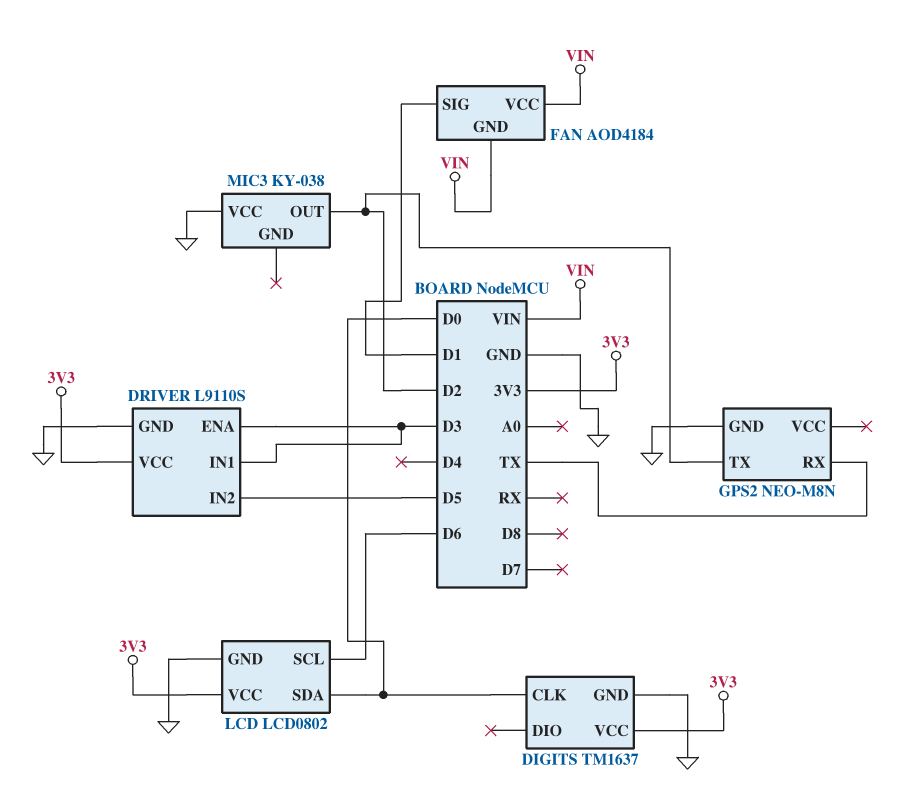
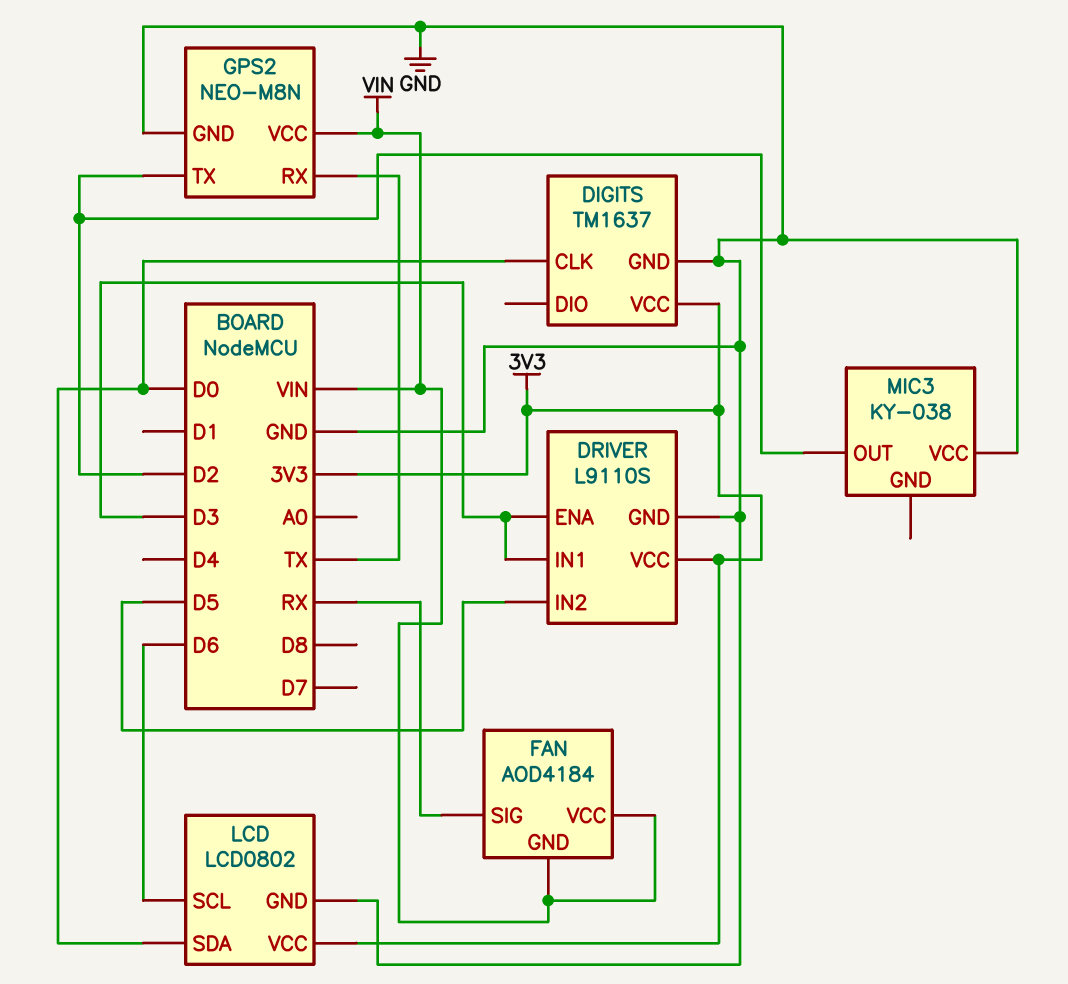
FAN pin SIG: D1 -> RX
GPS2 pin VCC: none -> VIN

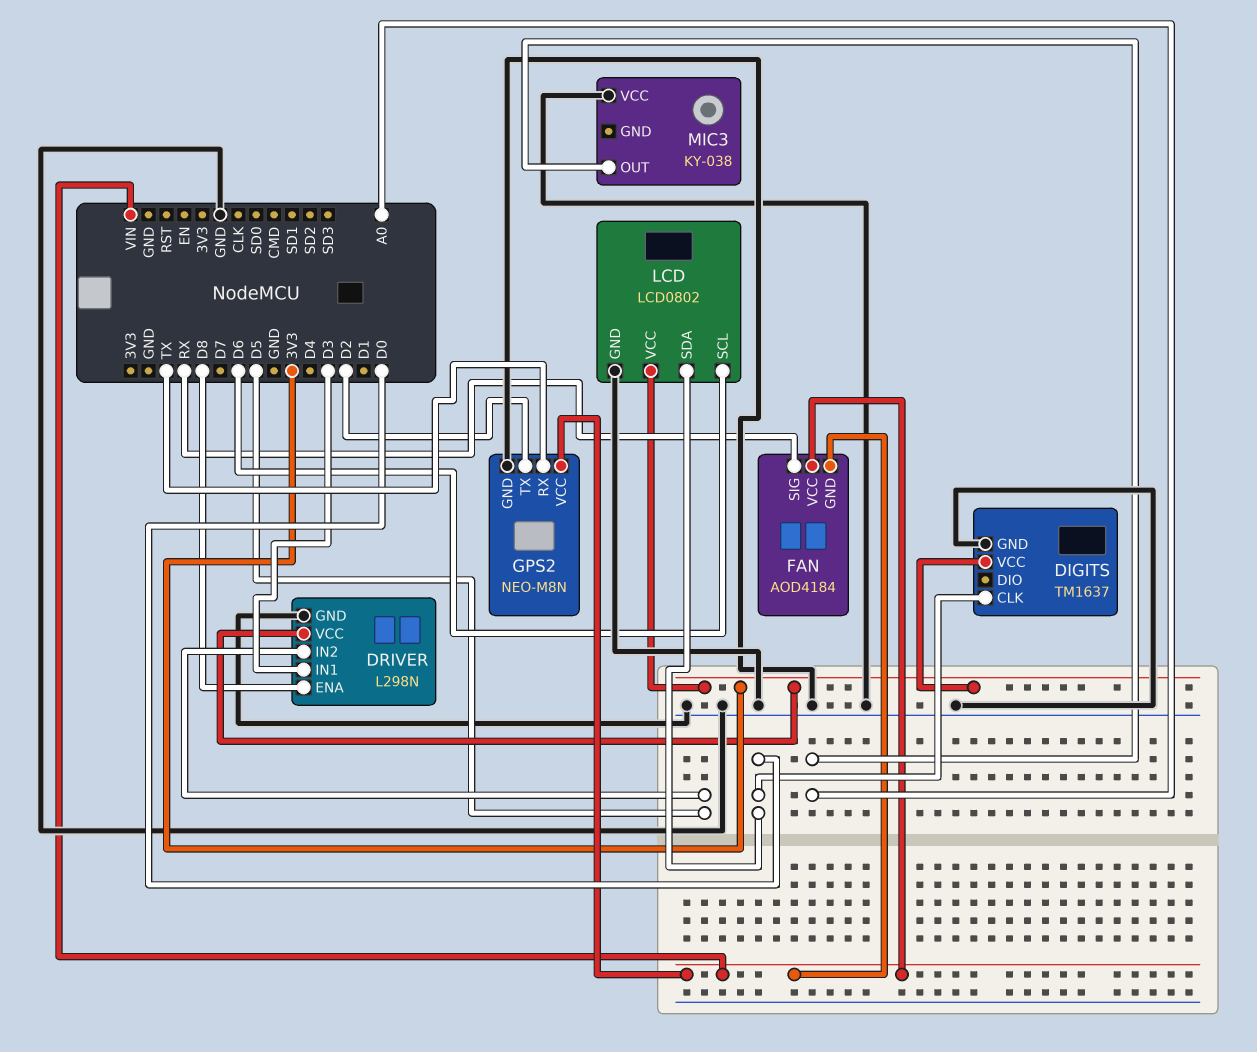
DRIVER: L9110S -> L298N
DRIVER pin ENA: D3 -> D8
MIC3 pin OUT: D2 -> A0

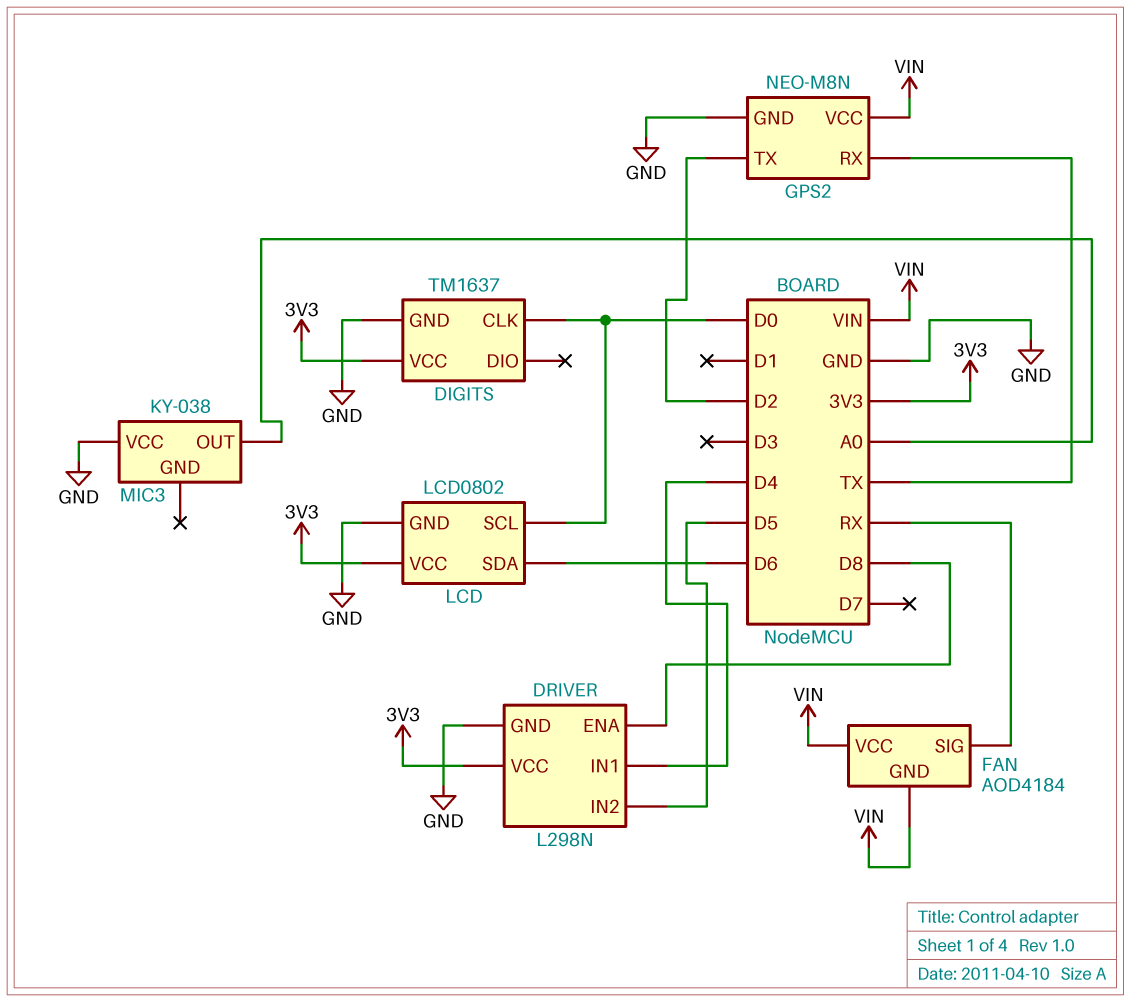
DRIVER pin IN1: D3 -> D4
LCD pin SCL: D6 -> D0
LCD pin SDA: D0 -> D6

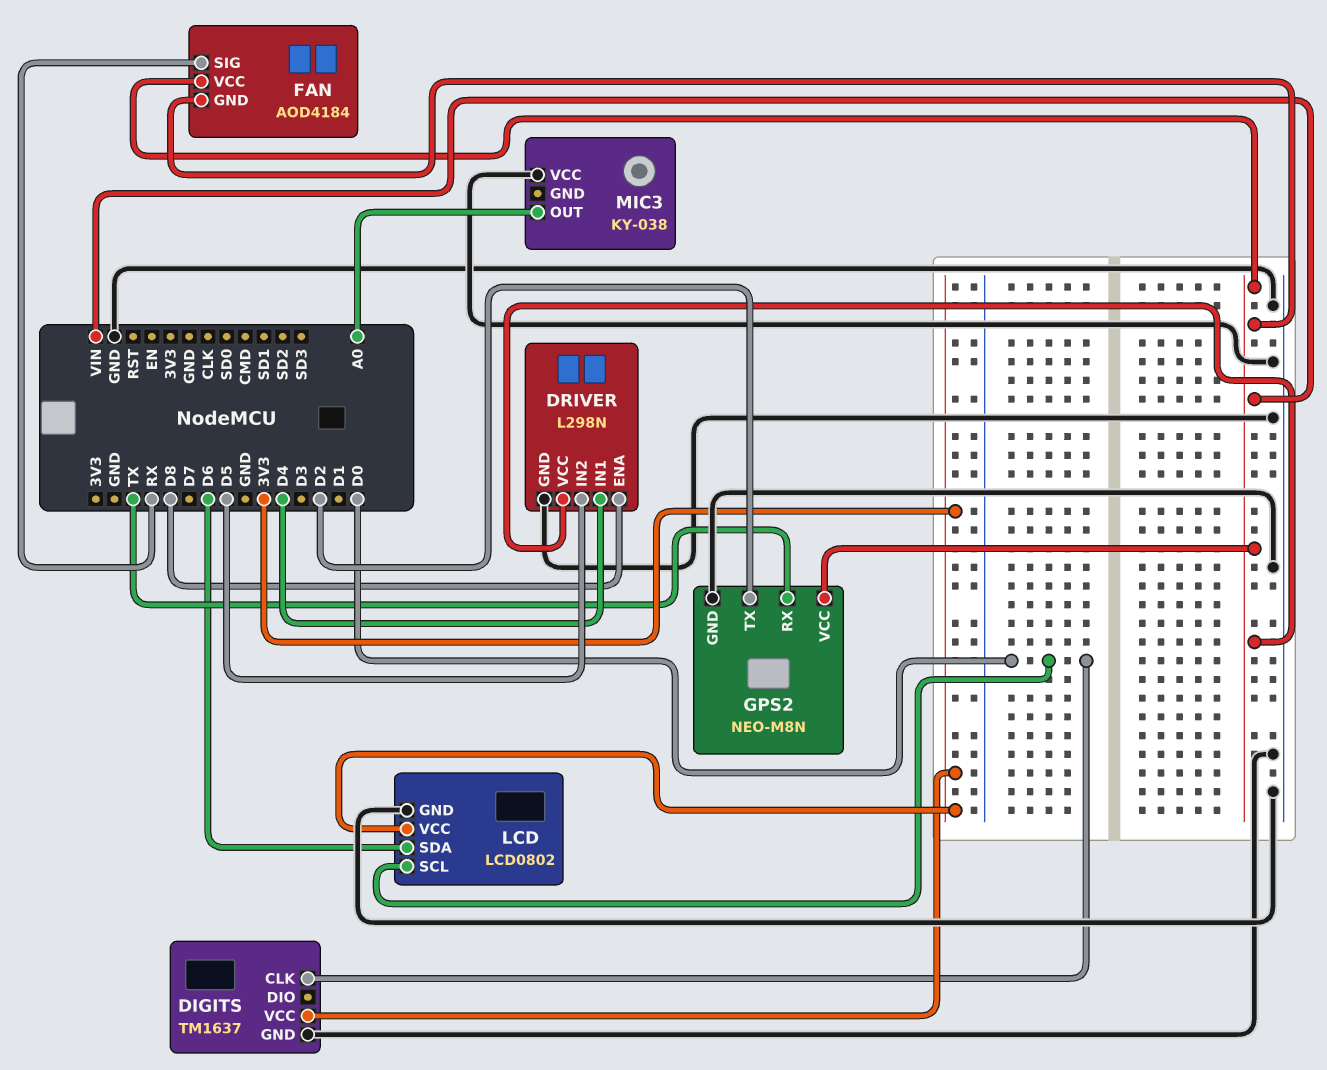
DRIVER pin VCC: 3V3 -> VIN

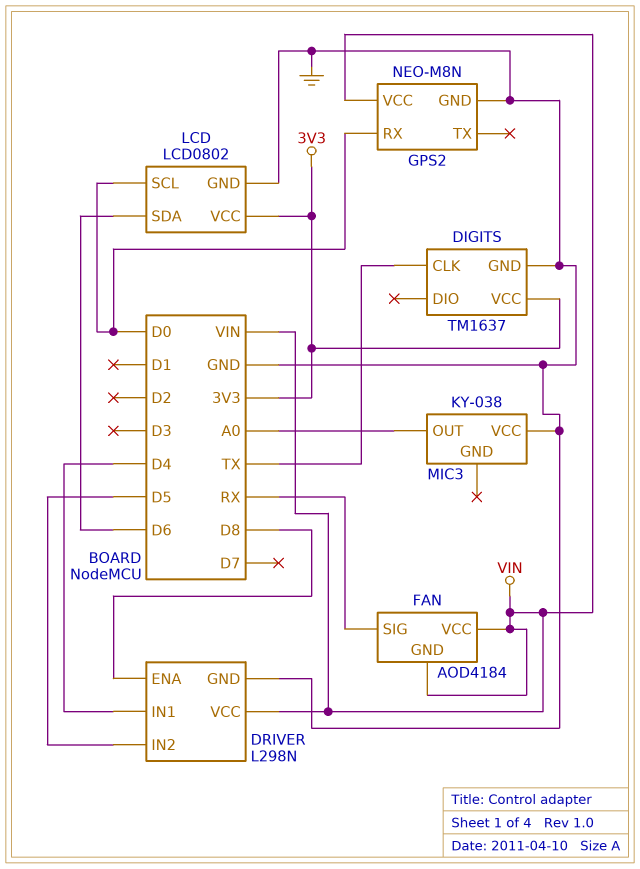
DIGITS pin CLK: D0 -> TX
GPS2 pin RX: TX -> D0
GPS2 pin TX: D2 -> none

